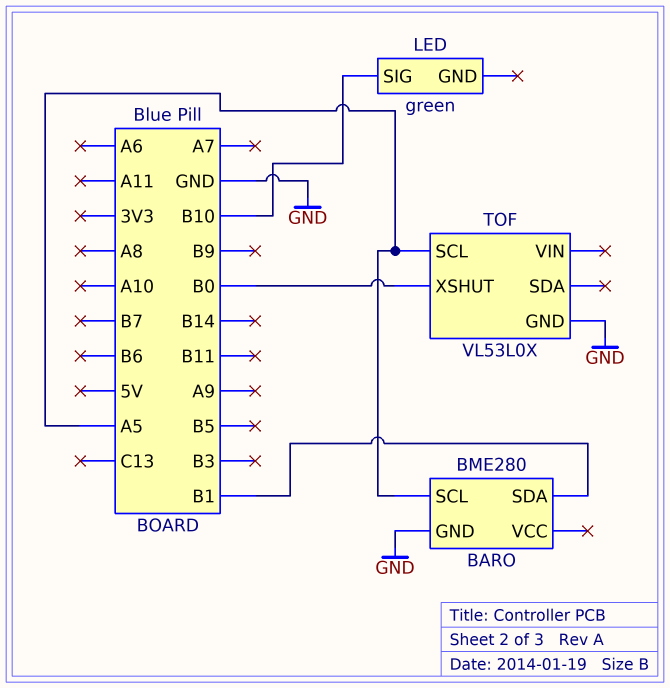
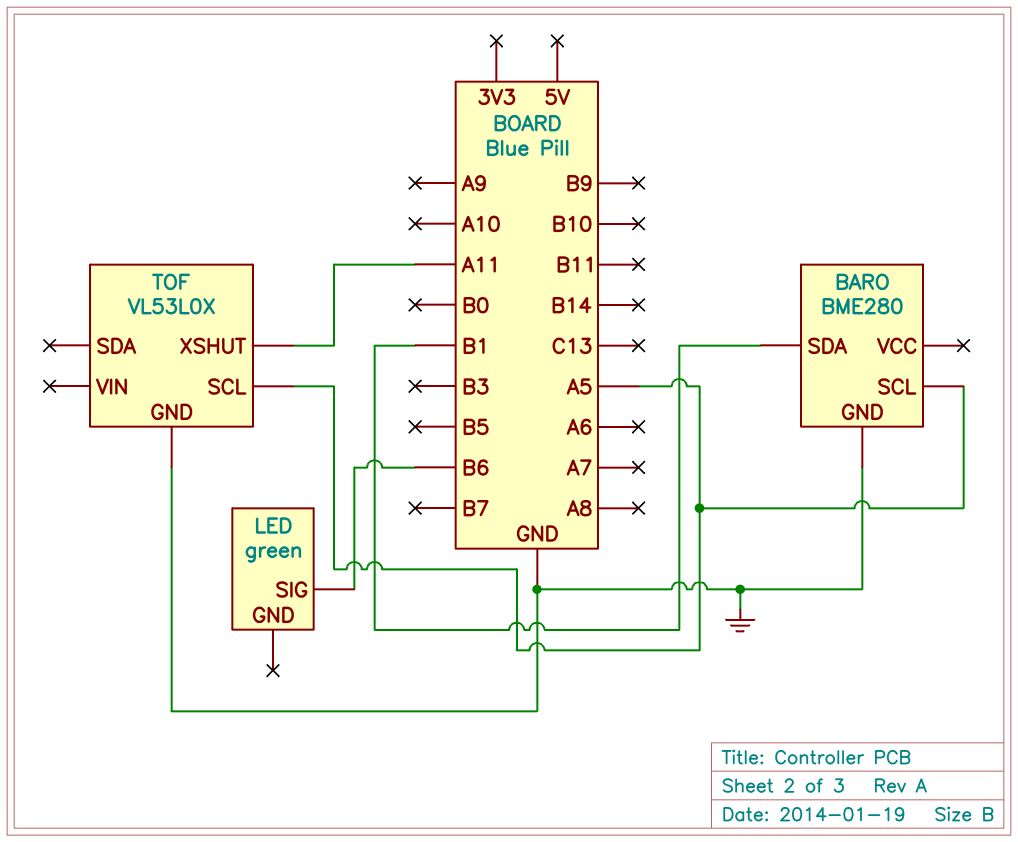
LED pin SIG: B10 -> B6
TOF pin XSHUT: B0 -> A11

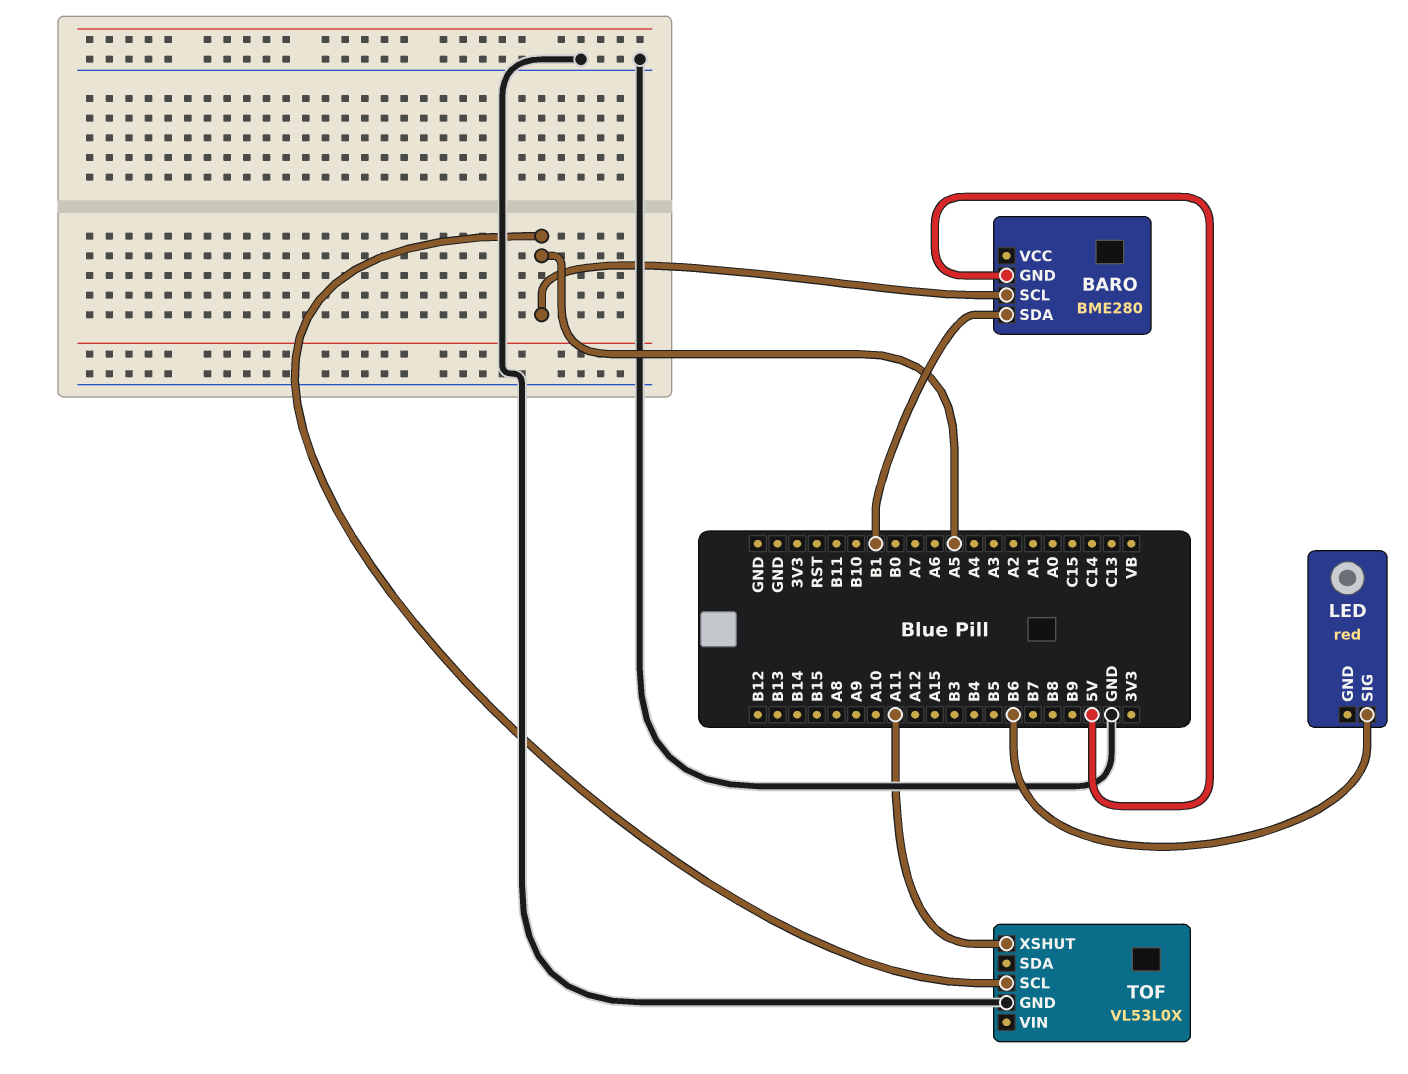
BARO pin GND: GND -> 5V
LED: green -> red

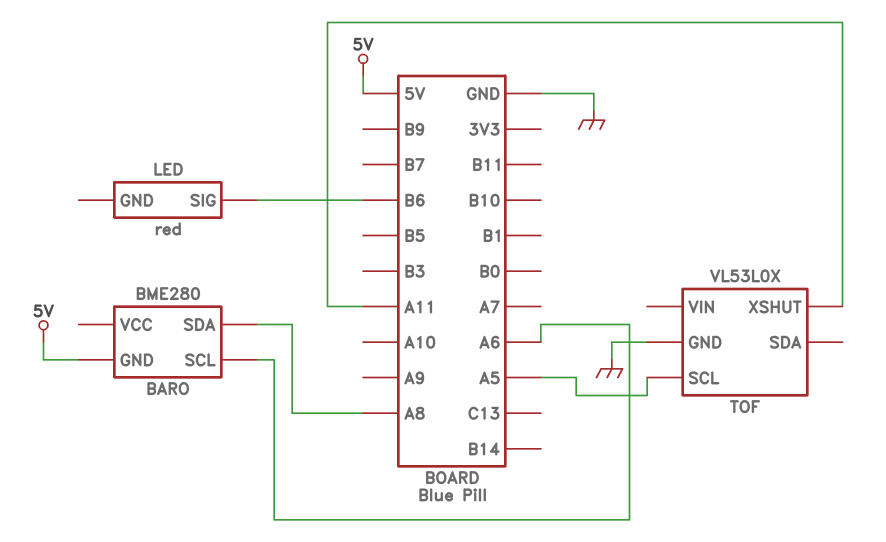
BARO pin SCL: A5 -> A6
BARO pin SDA: B1 -> A8

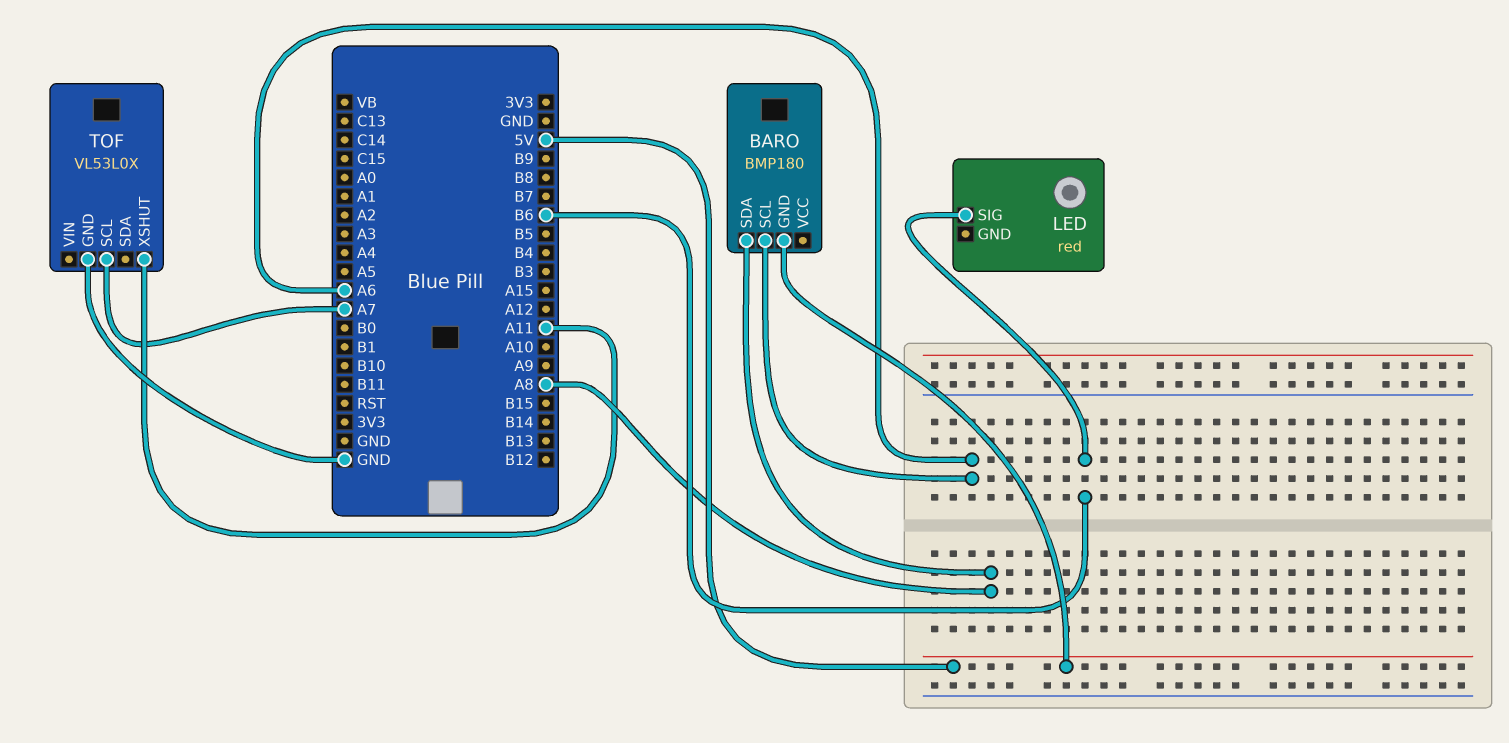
BARO: BME280 -> BMP180
TOF pin SCL: A5 -> A7

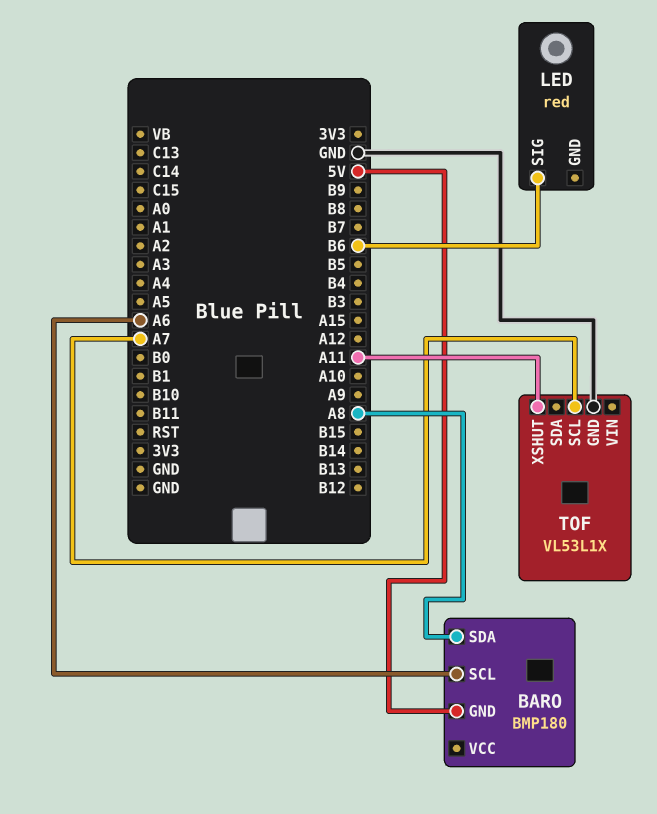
TOF: VL53L0X -> VL53L1X

